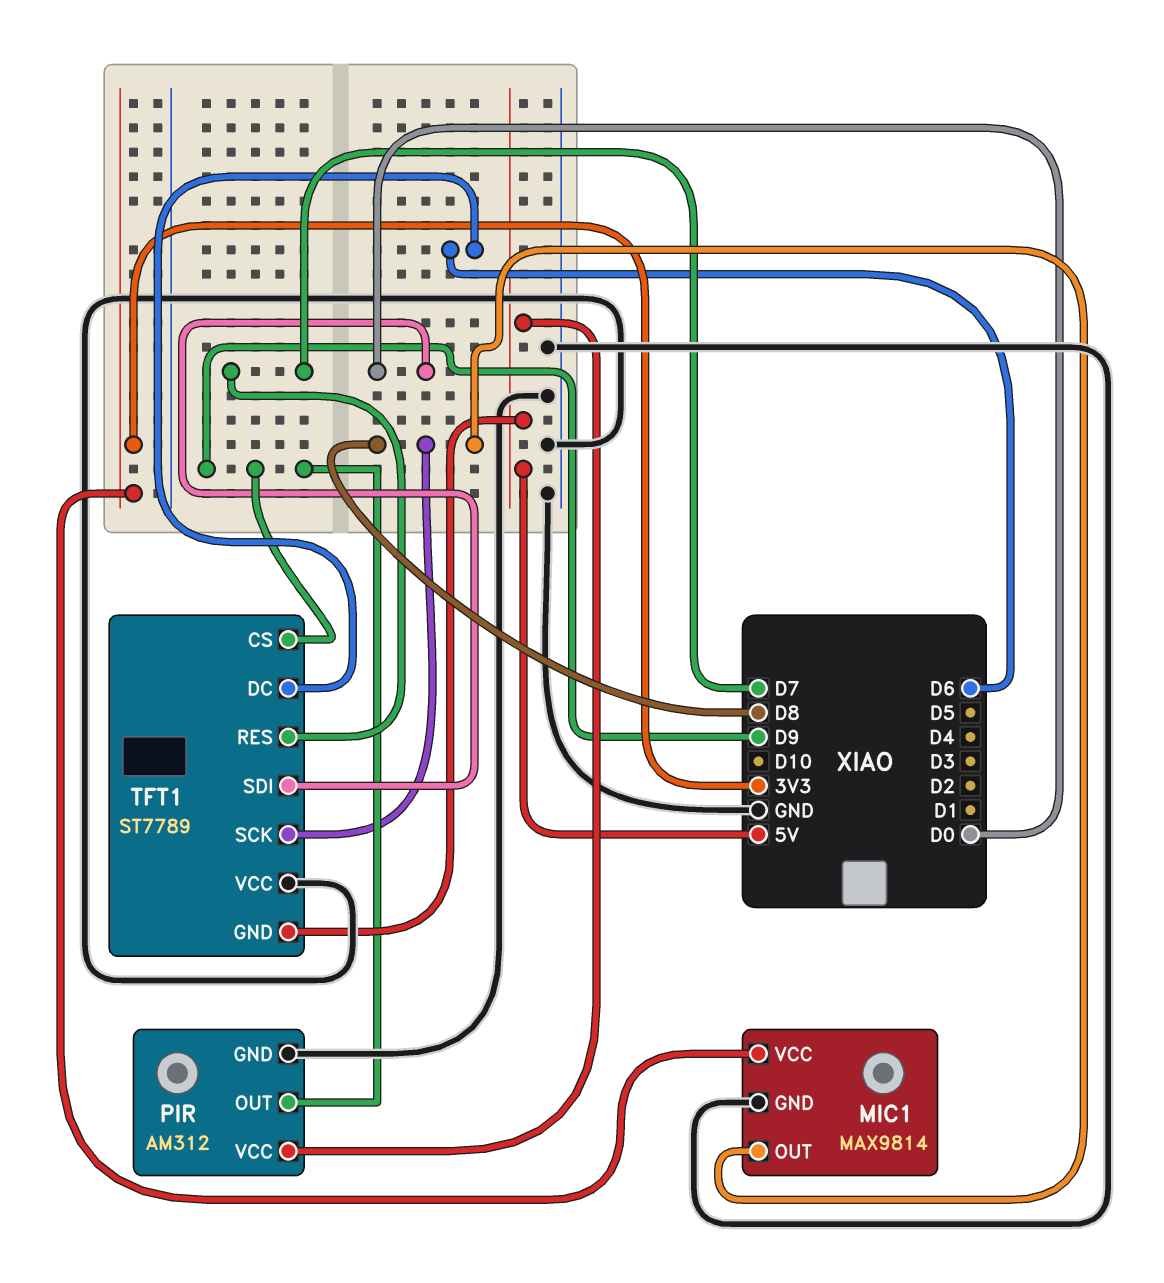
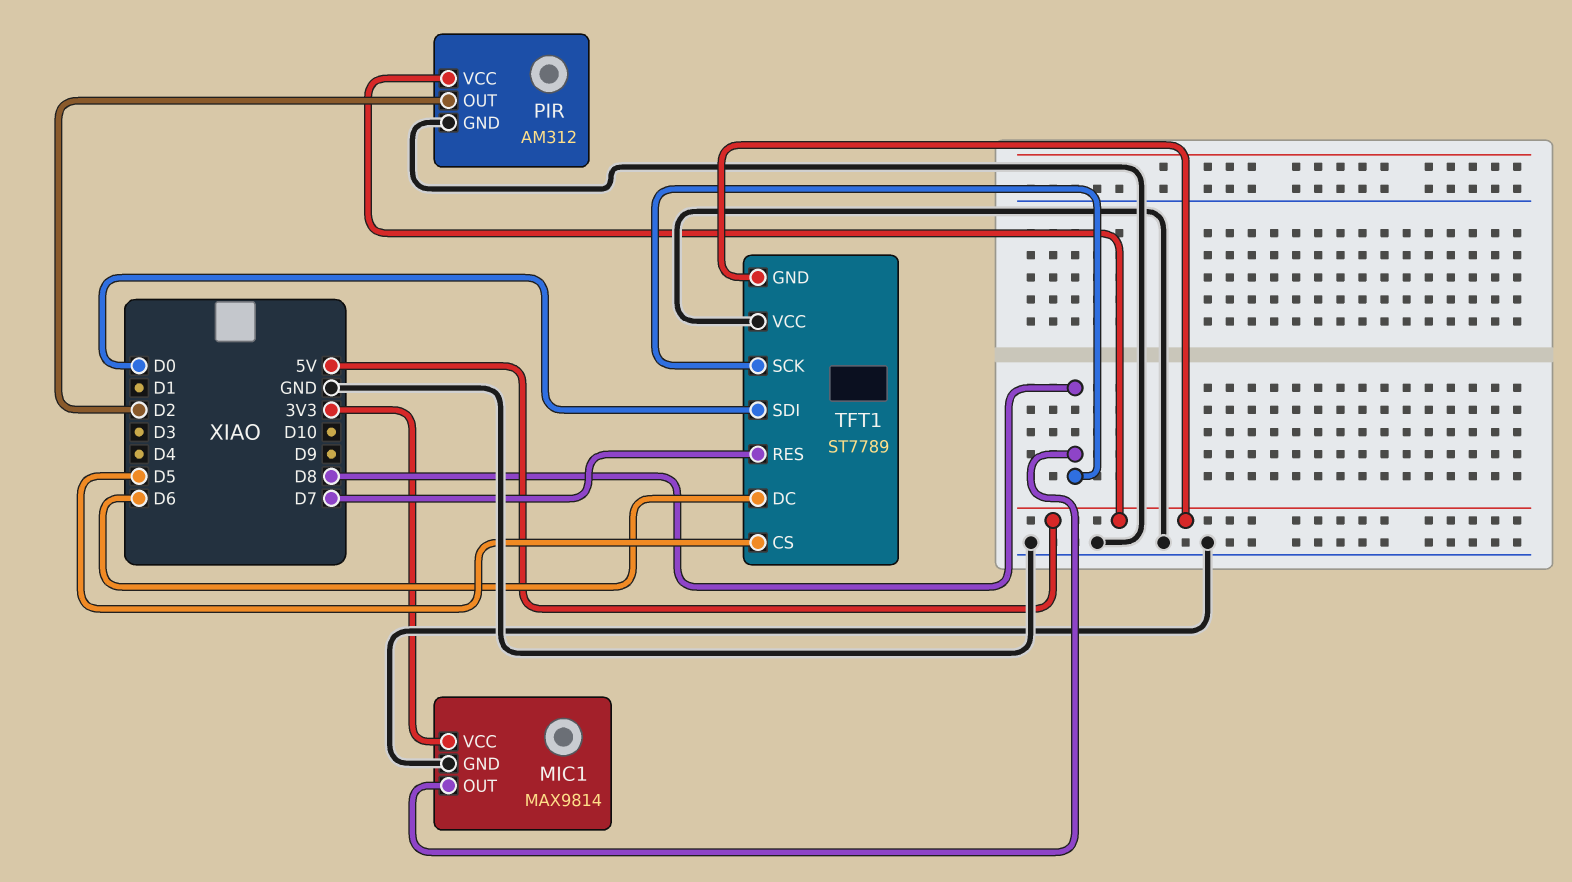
PIR pin OUT: D9 -> D2
TFT1 pin CS: D9 -> D5

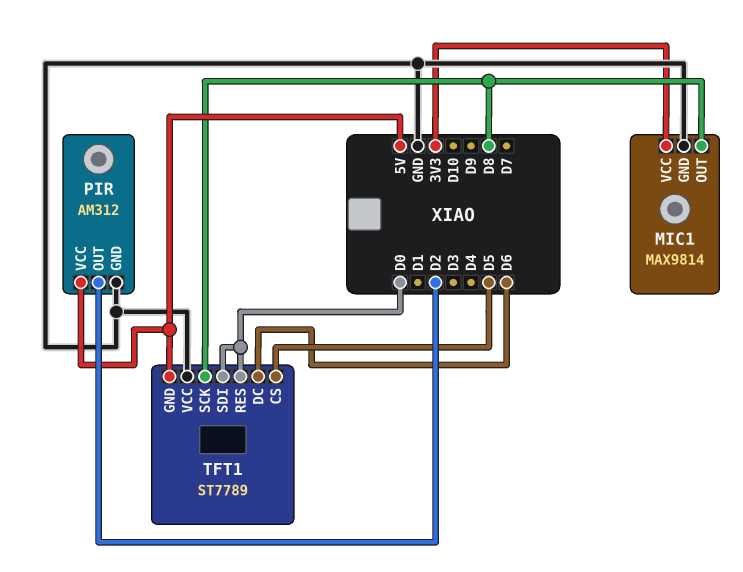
TFT1 pin RES: D7 -> D0

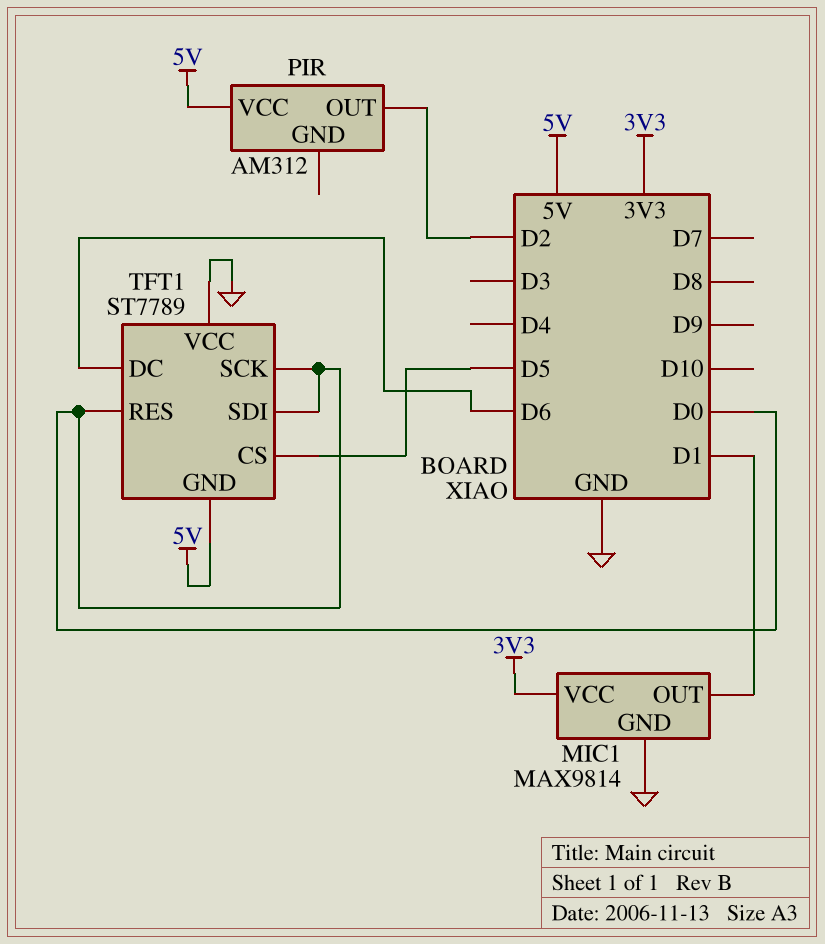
MIC1 pin OUT: D8 -> D1
PIR pin GND: GND -> none
TFT1 pin SCK: D8 -> D0

